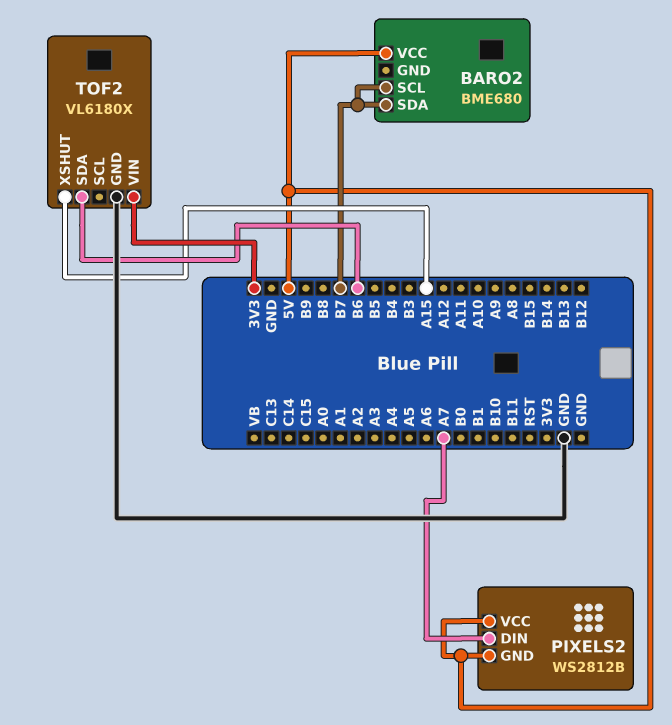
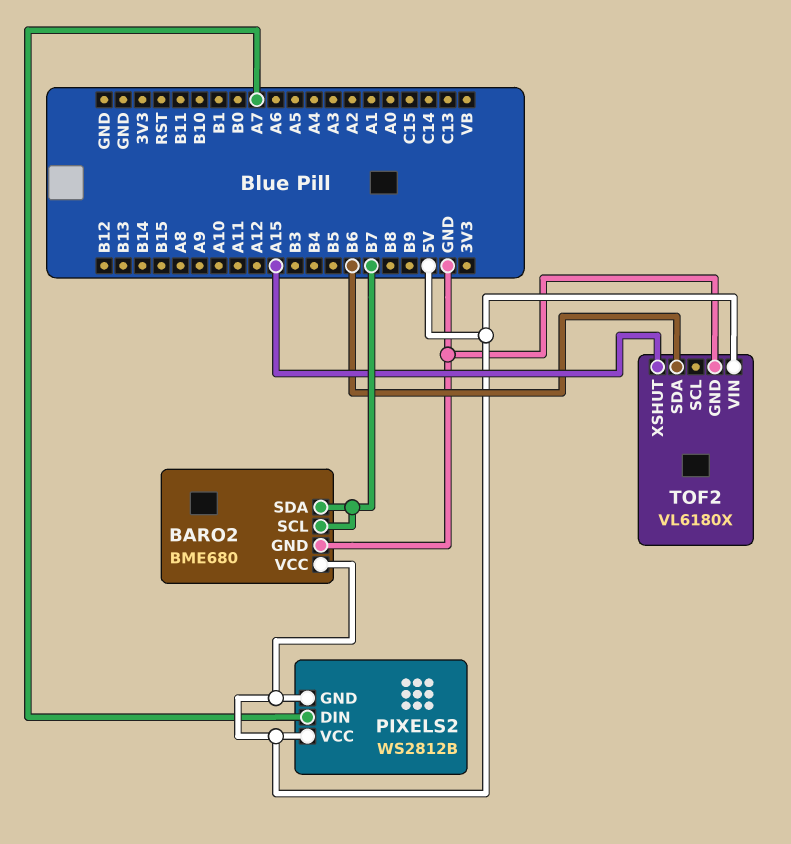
BARO2 pin GND: none -> GND
TOF2 pin VIN: 3V3 -> 5V

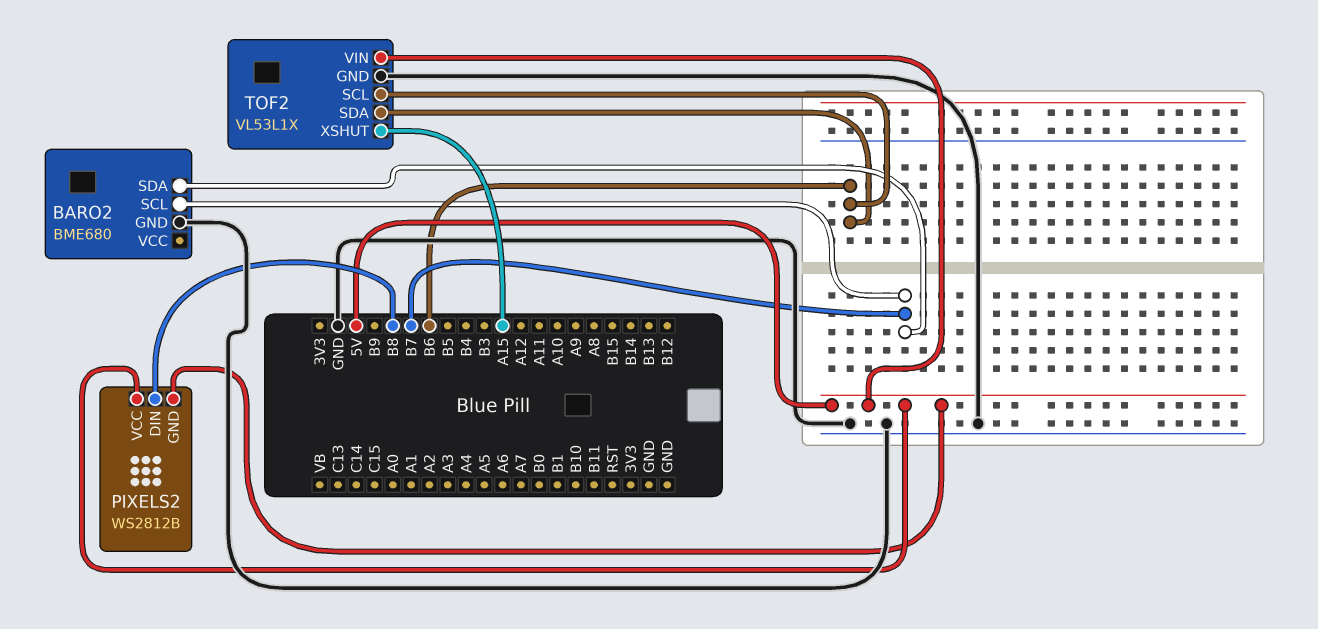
BARO2 pin VCC: 5V -> none
PIXELS2 pin DIN: A7 -> B8
TOF2: VL6180X -> VL53L1X
TOF2 pin SCL: none -> B6

